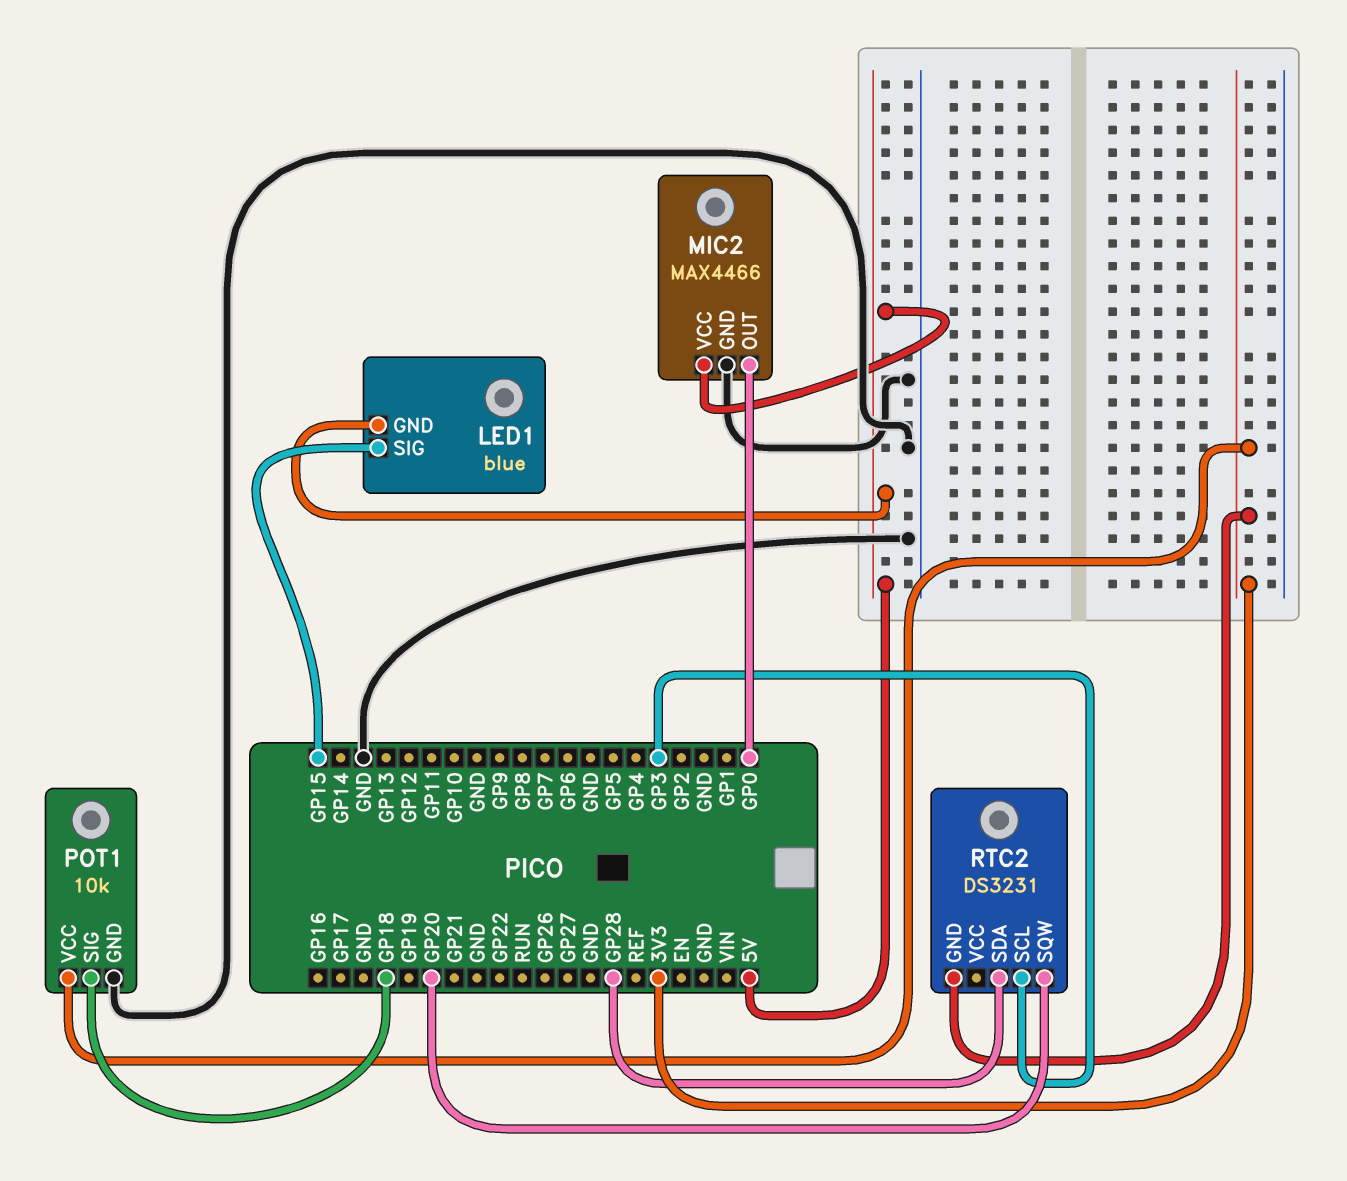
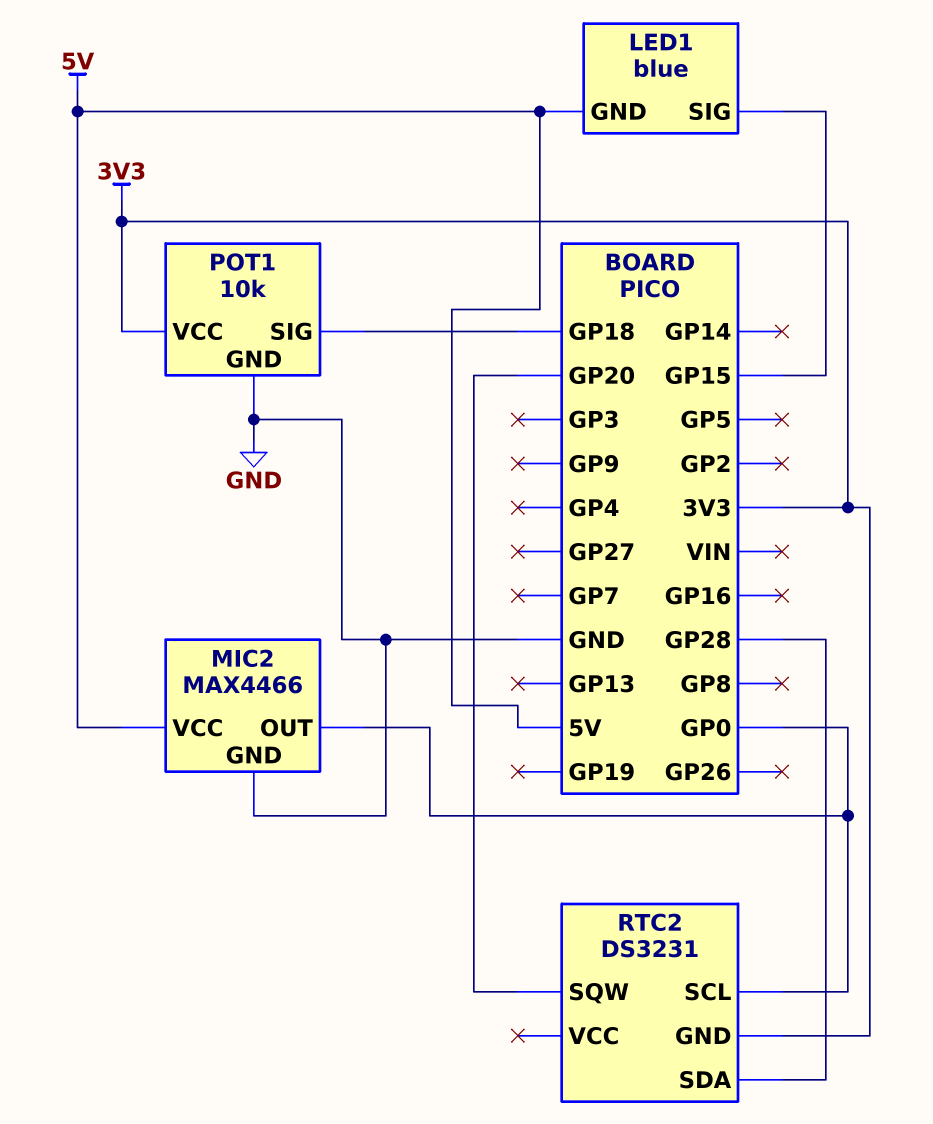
RTC2 pin SCL: GP3 -> GP0

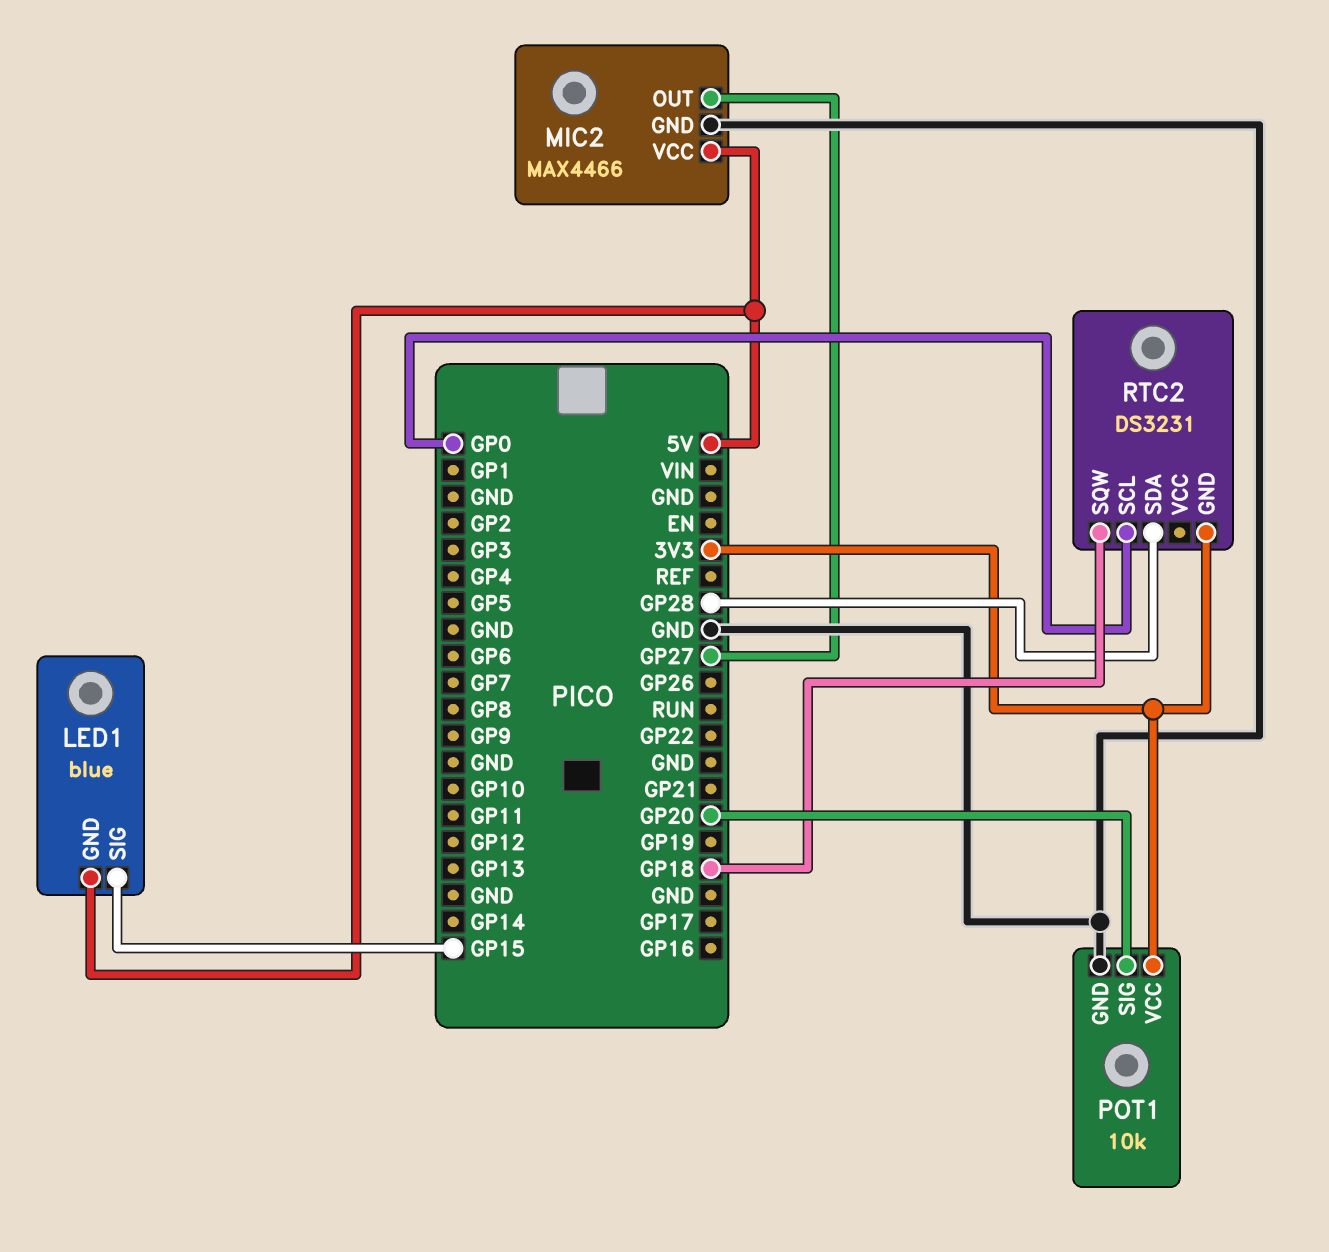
MIC2 pin OUT: GP0 -> GP27
POT1 pin SIG: GP18 -> GP20
RTC2 pin SQW: GP20 -> GP18

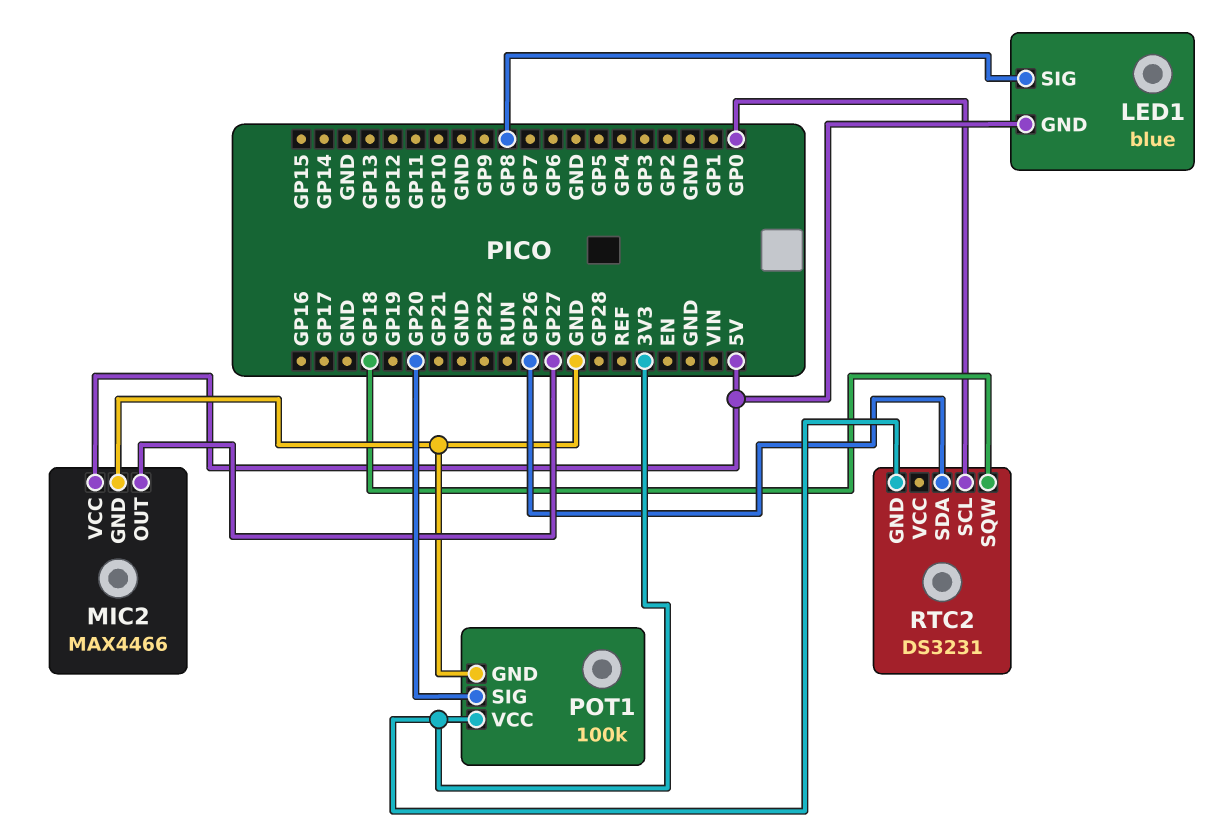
LED1 pin SIG: GP15 -> GP8
POT1: 10k -> 100k
RTC2 pin SDA: GP28 -> GP26

